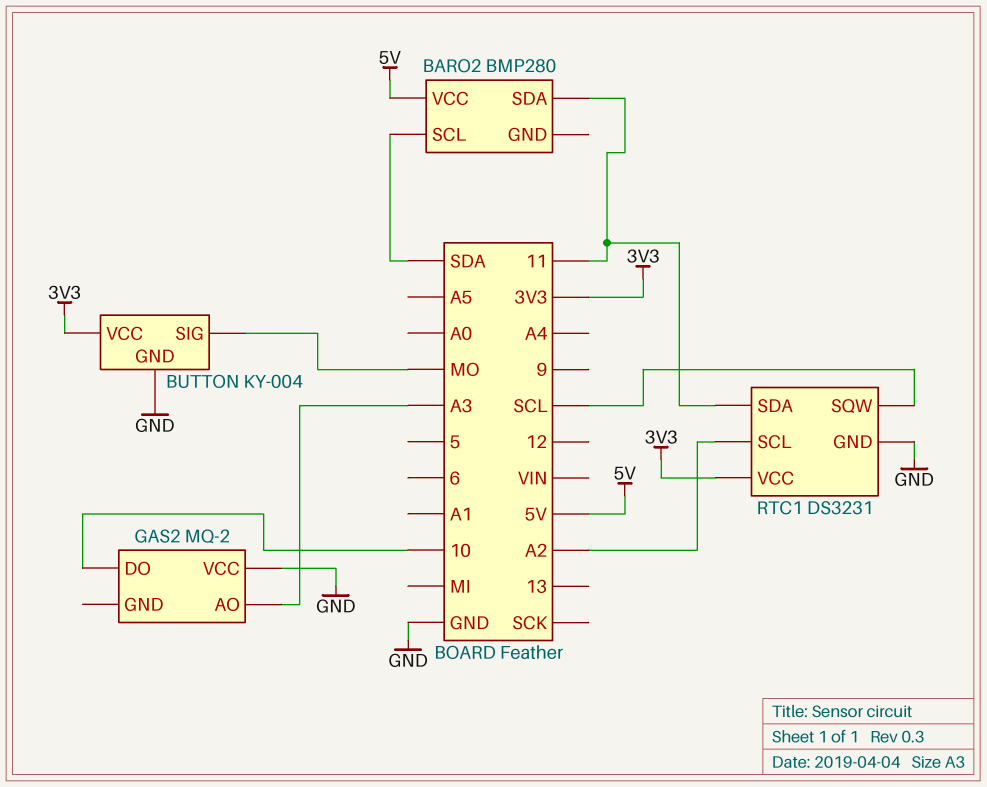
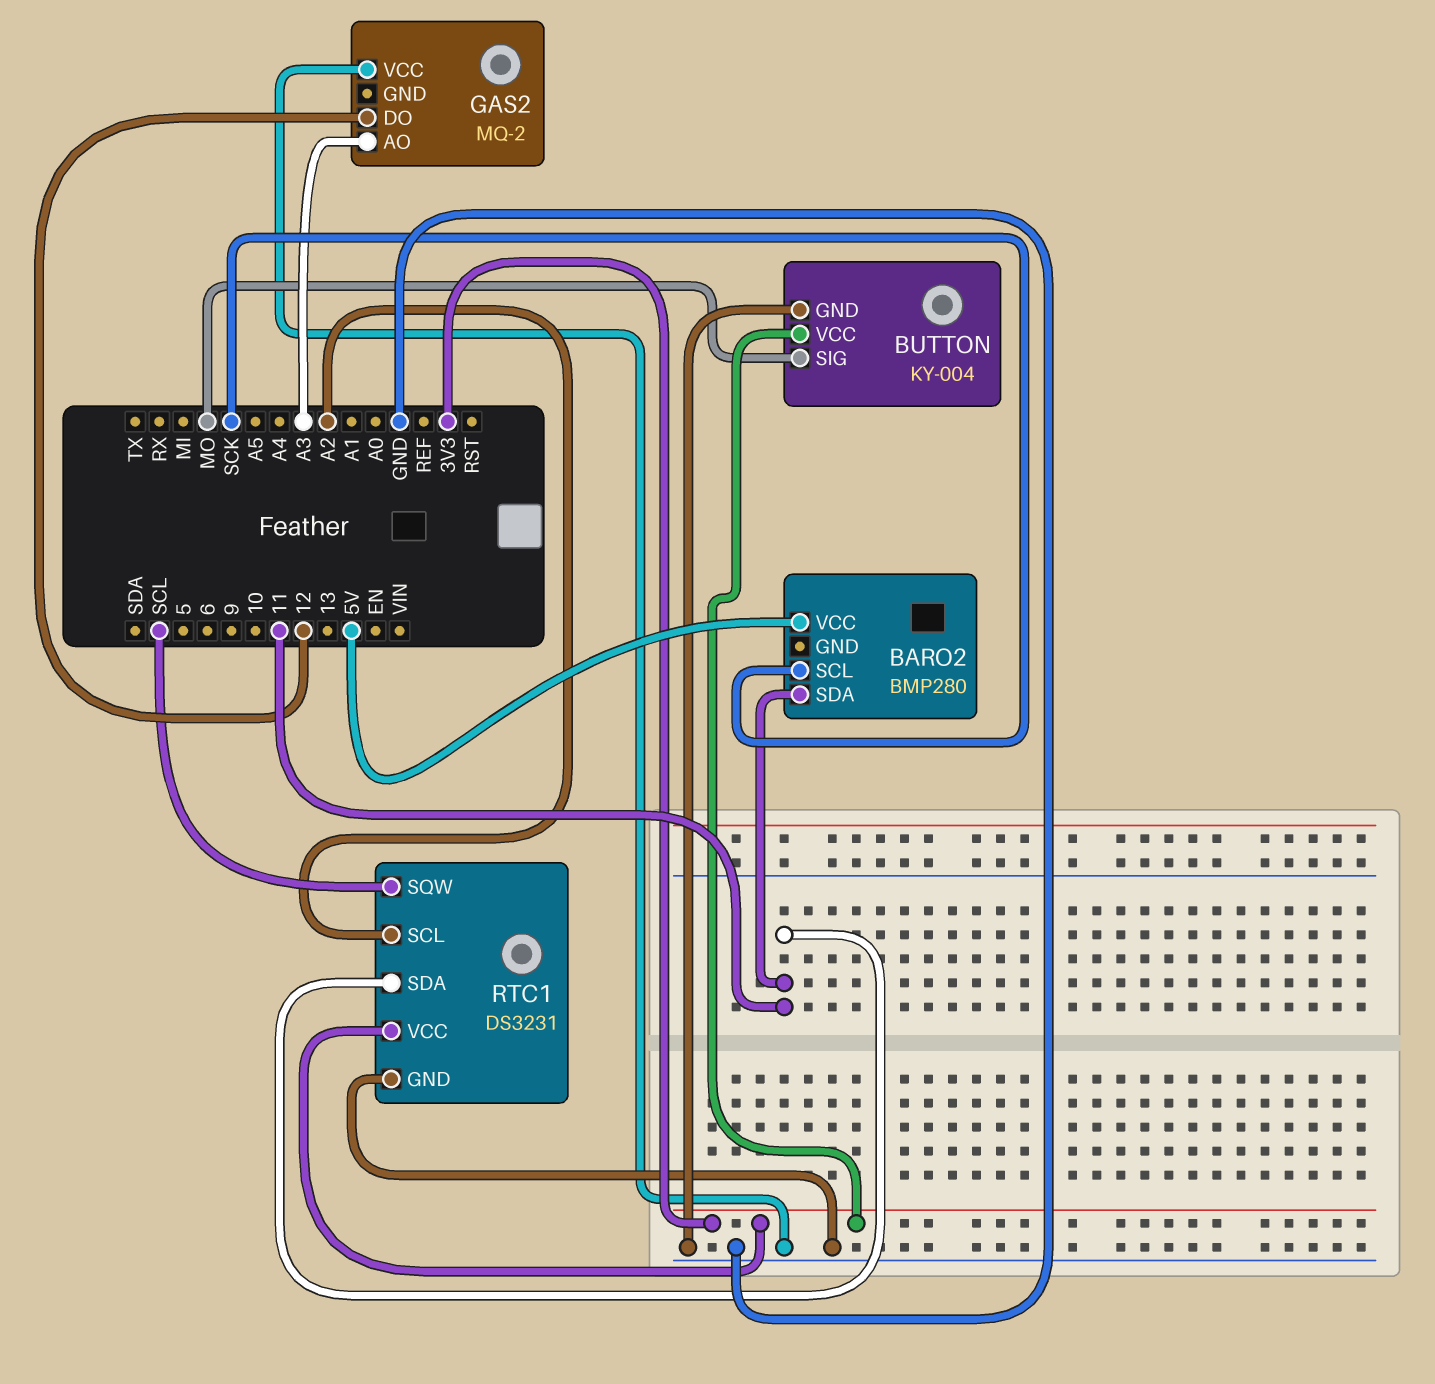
BARO2 pin SCL: SDA -> SCK
GAS2 pin DO: 10 -> 12

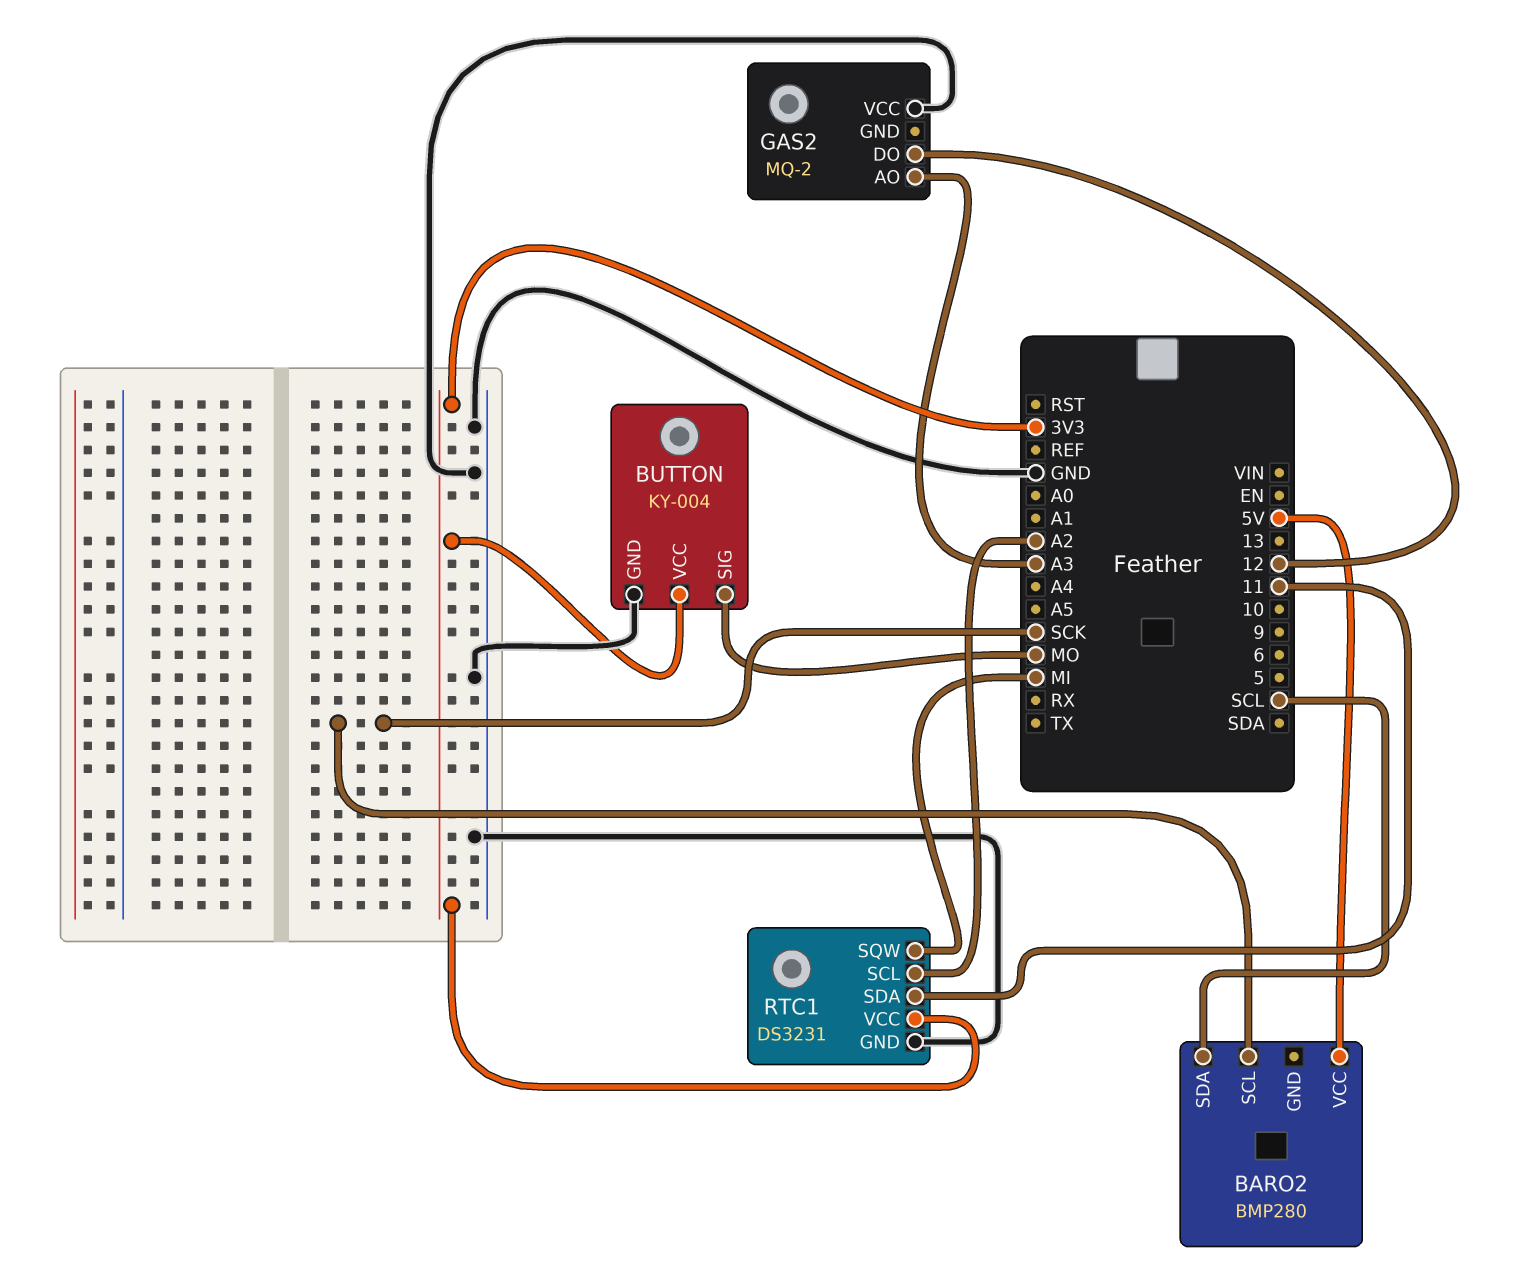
BARO2 pin SDA: 11 -> SCL
RTC1 pin SQW: SCL -> MI

